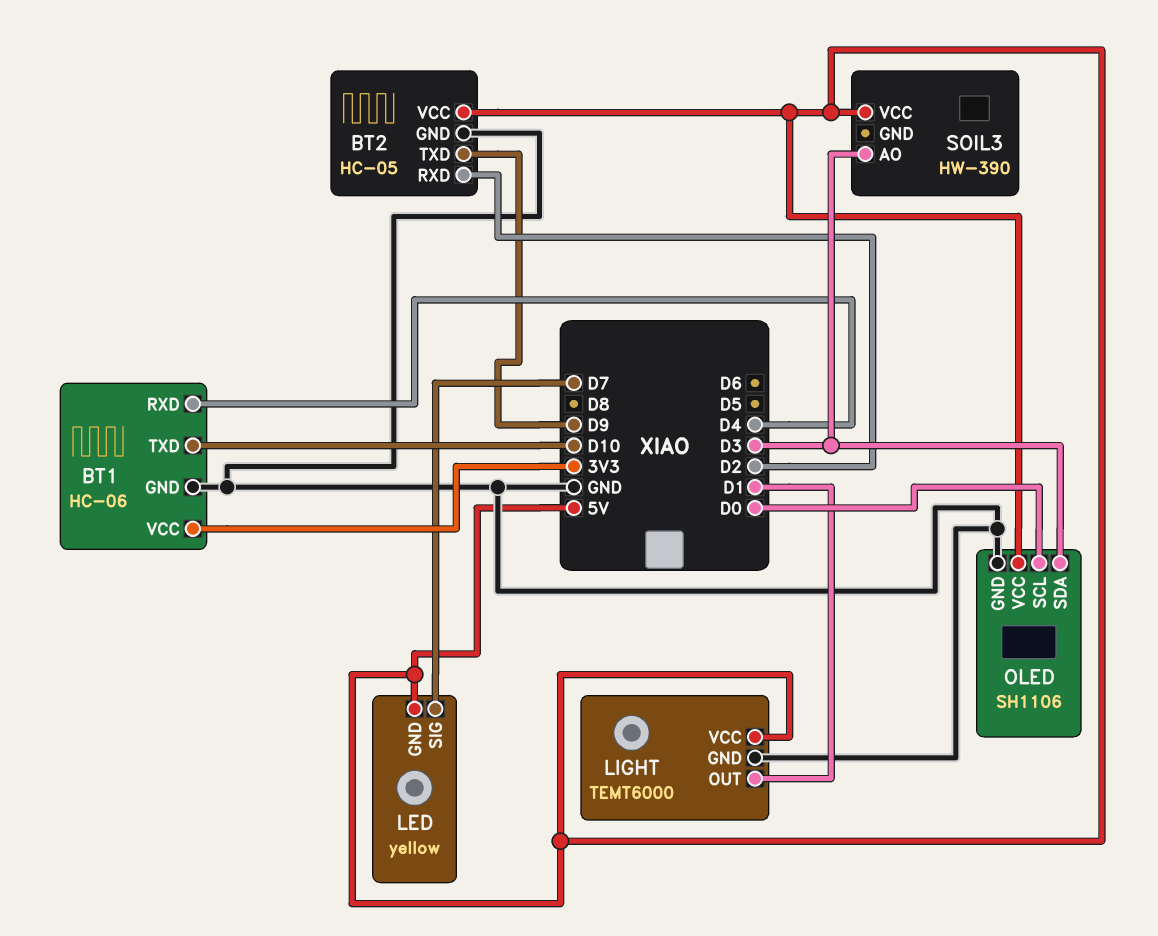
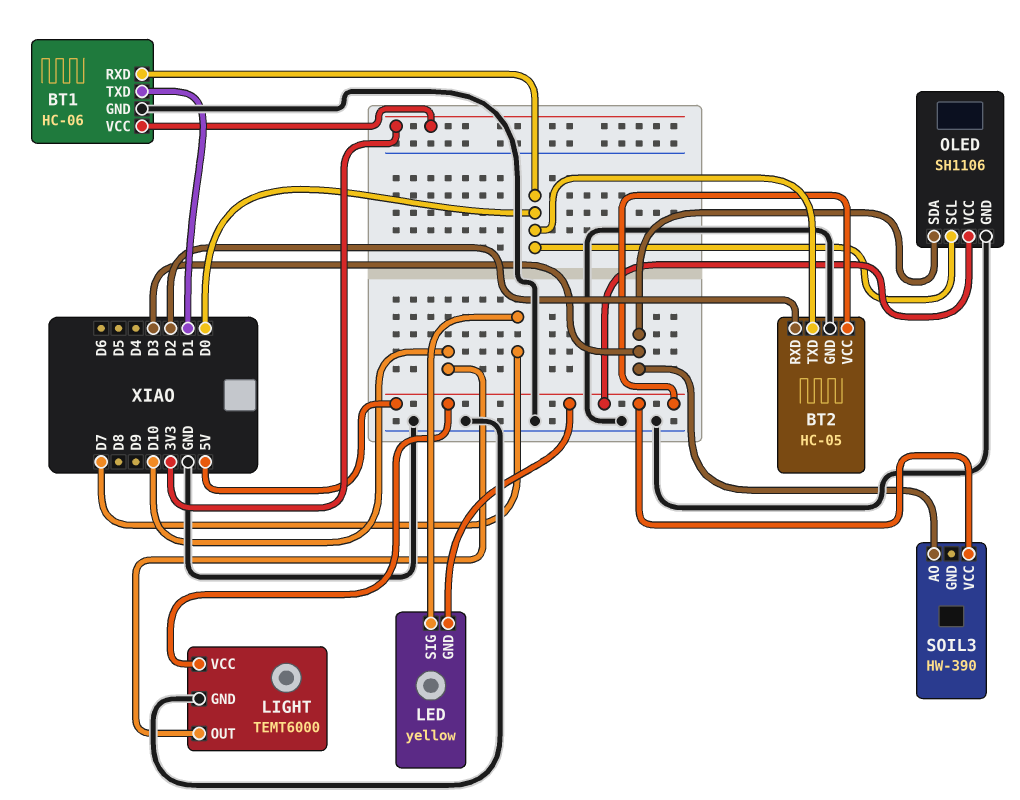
BT1 pin RXD: D4 -> D0
BT1 pin TXD: D10 -> D1
BT2 pin TXD: D9 -> D0
LIGHT pin OUT: D1 -> D10

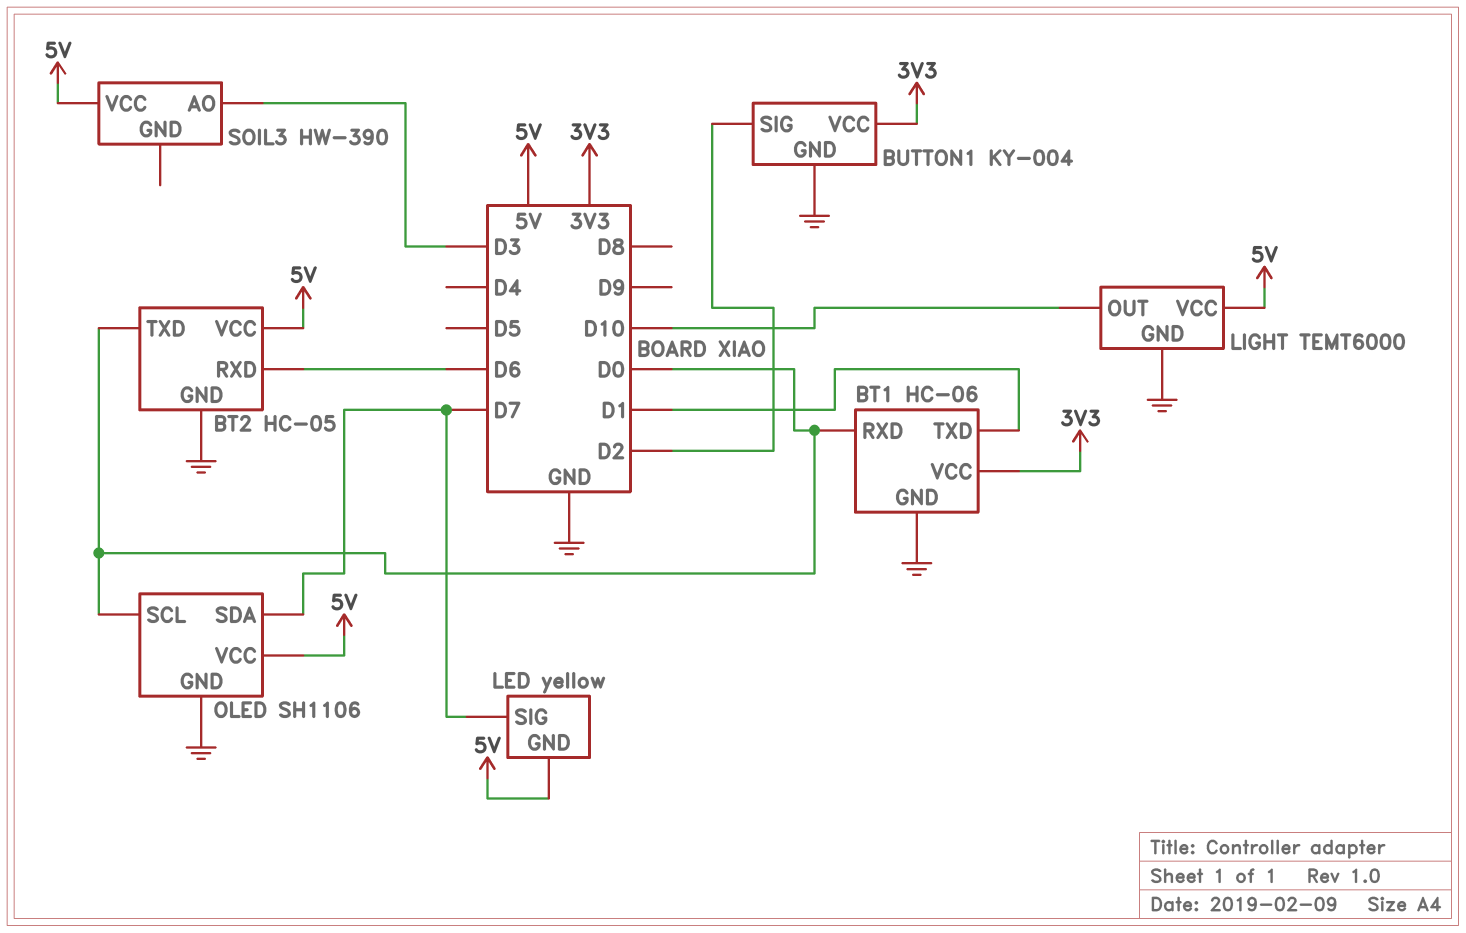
BT2 pin RXD: D2 -> D6
BUTTON1: none -> KY-004
BUTTON1 pin GND: none -> GND
BUTTON1 pin SIG: none -> D2
BUTTON1 pin VCC: none -> 3V3
OLED pin SDA: D3 -> D7

